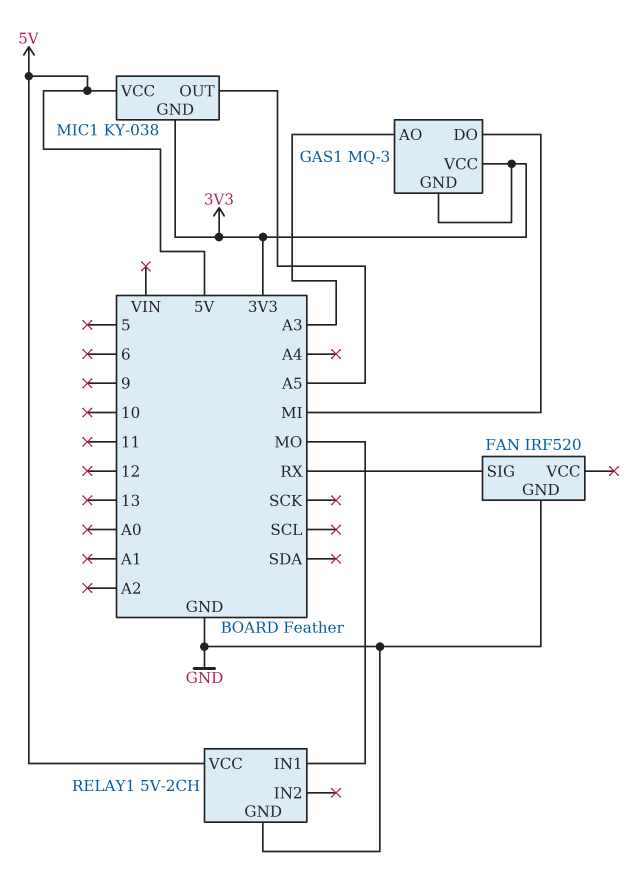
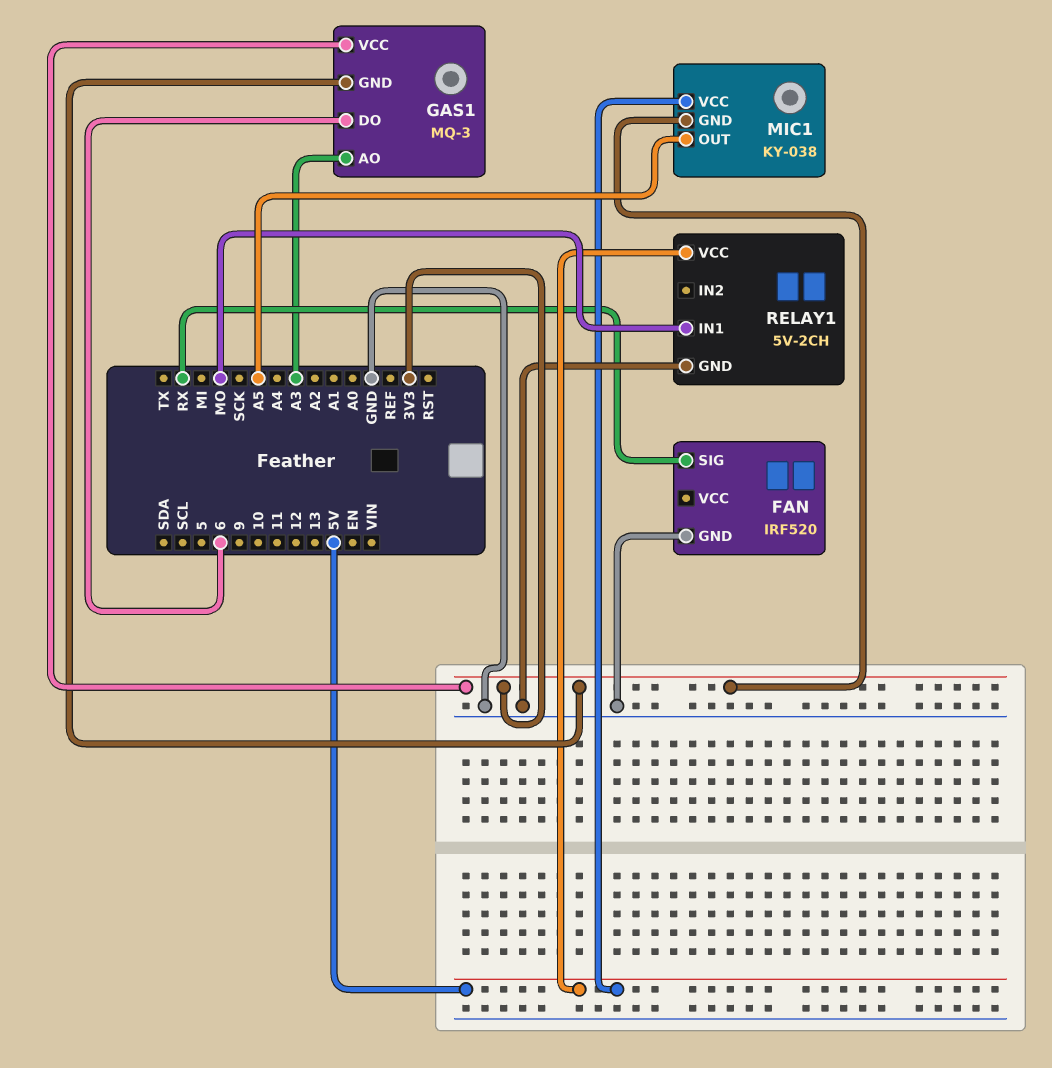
GAS1 pin DO: MI -> 6

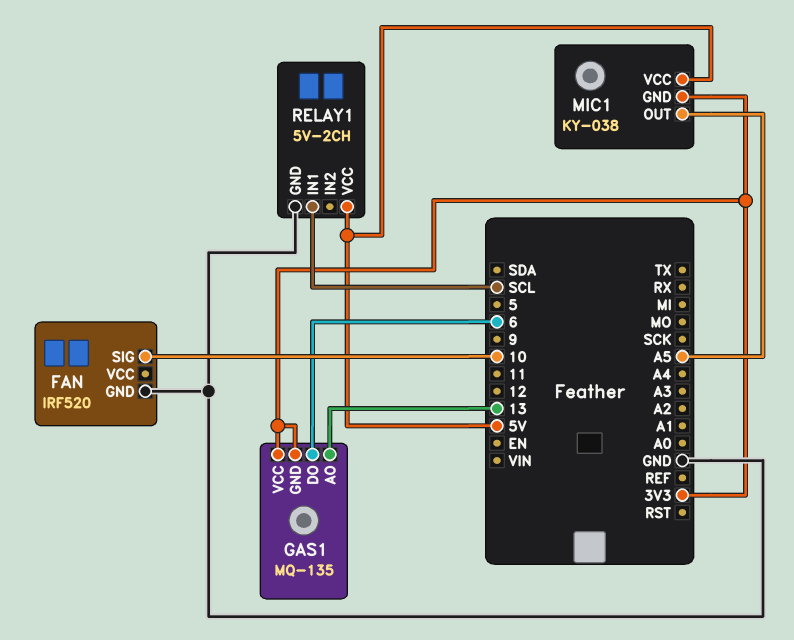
FAN pin SIG: RX -> 10
GAS1: MQ-3 -> MQ-135
GAS1 pin AO: A3 -> 13
RELAY1 pin IN1: MO -> SCL

